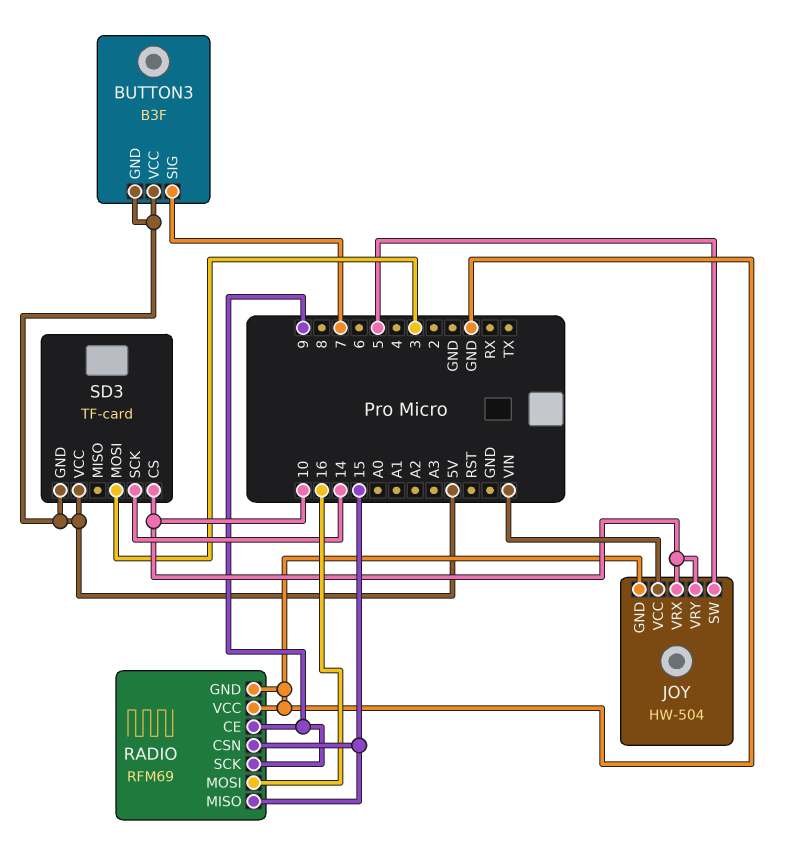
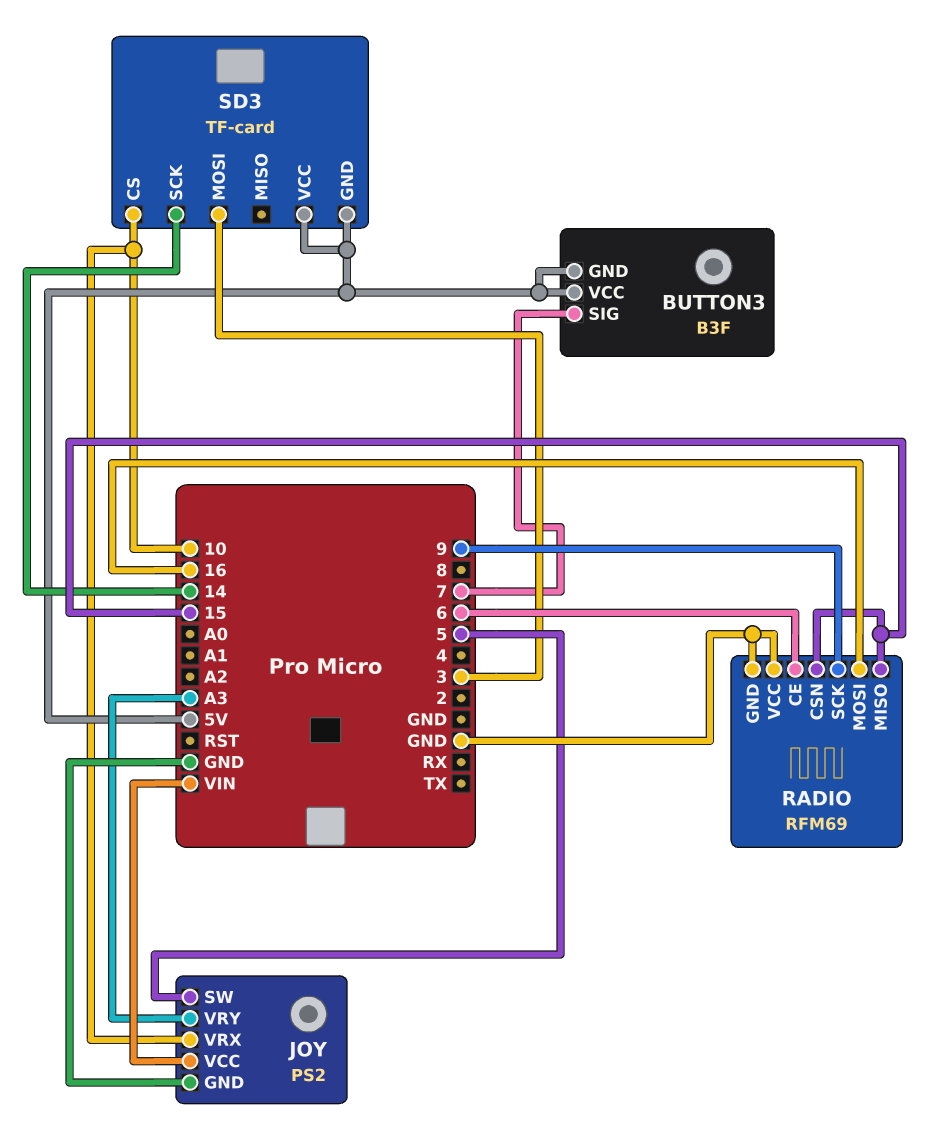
JOY: HW-504 -> PS2
JOY pin VRY: 10 -> A3
RADIO pin CE: 9 -> 6

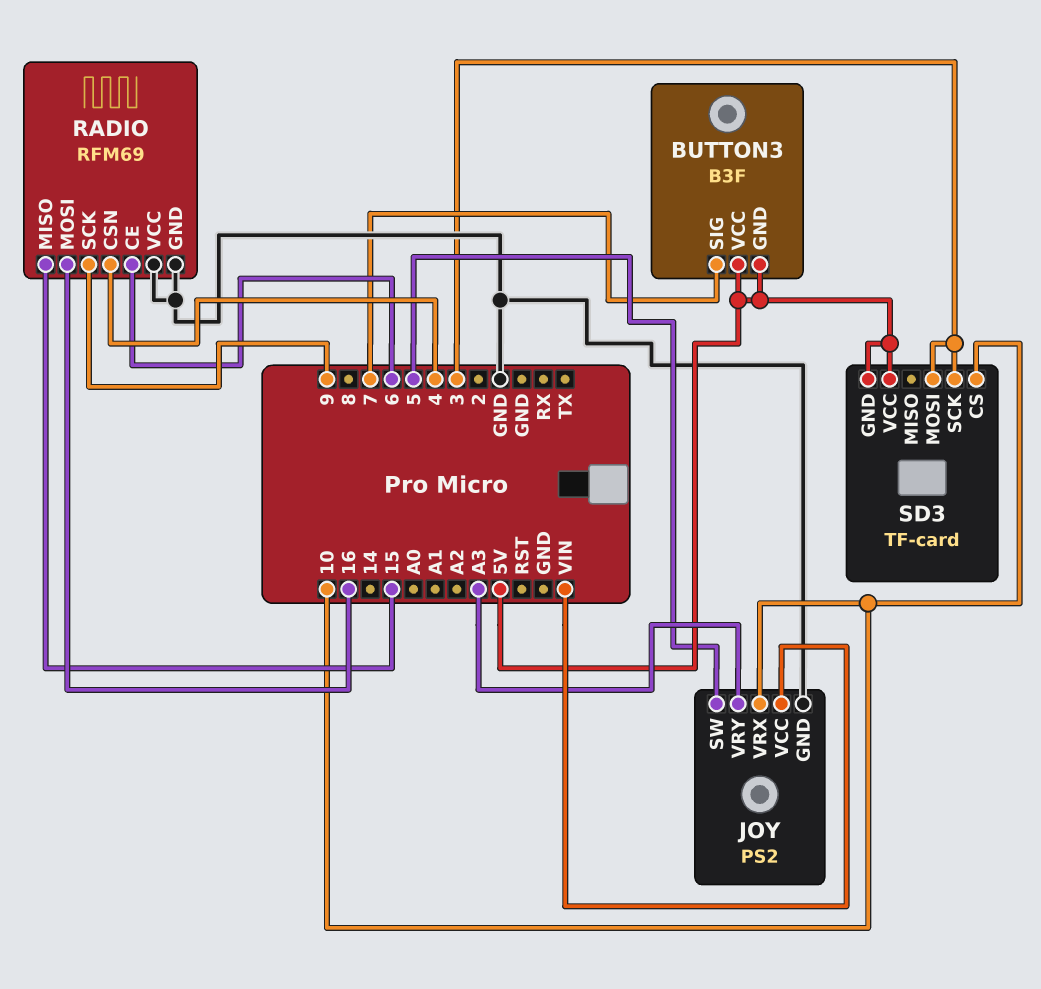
RADIO pin CSN: 15 -> 4
SD3 pin SCK: 14 -> 3

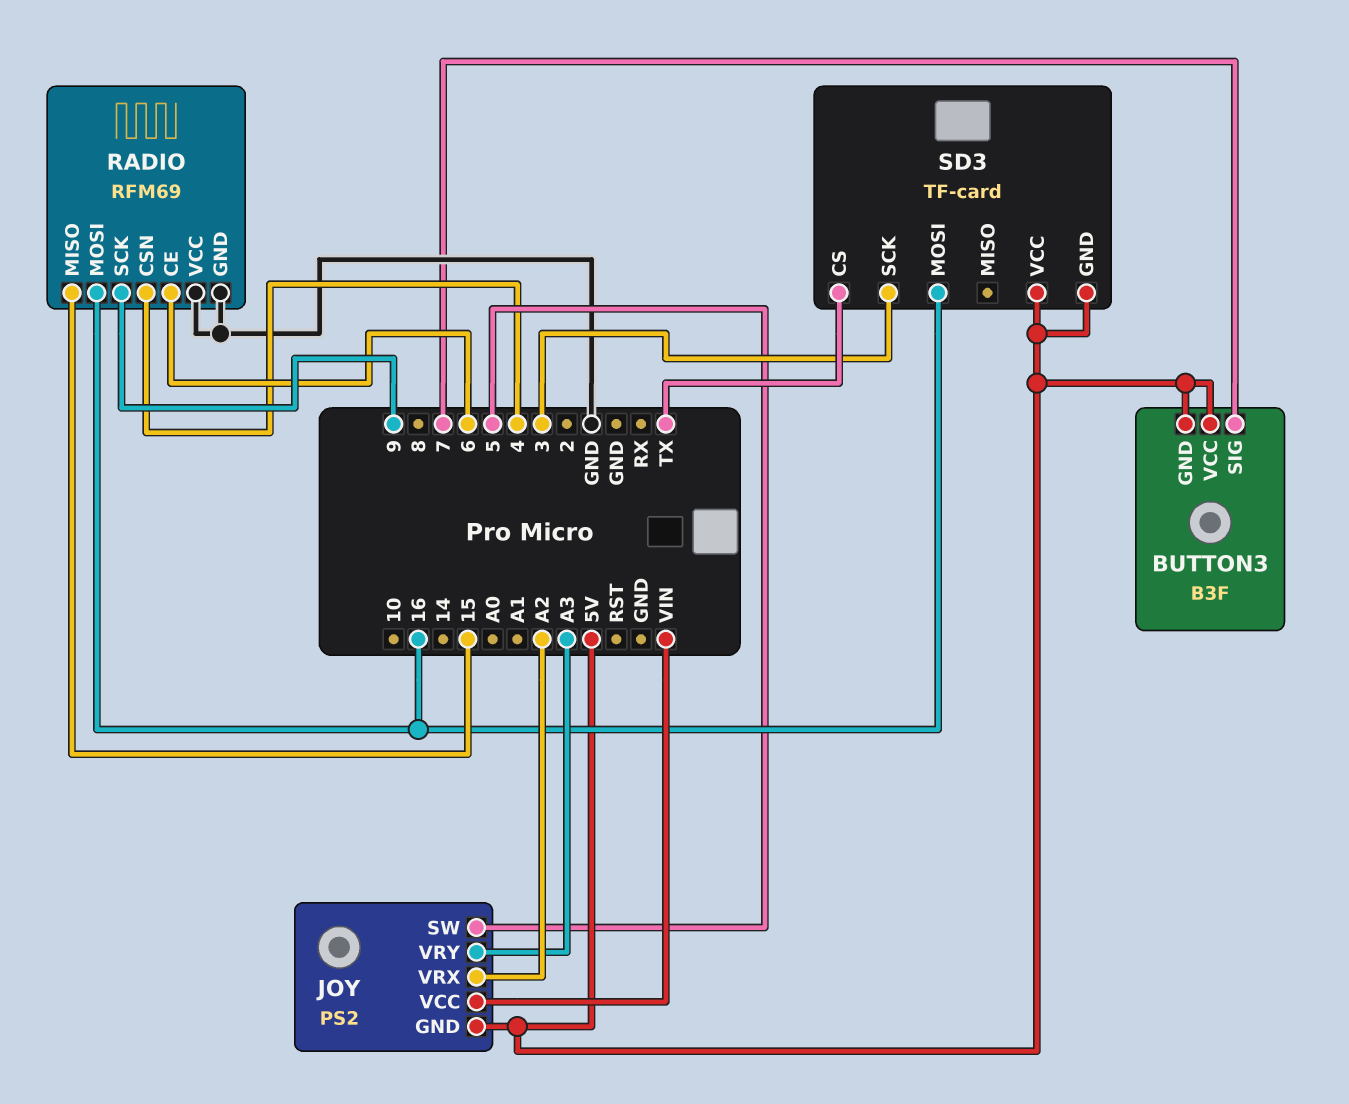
JOY pin GND: GND -> 5V
JOY pin VRX: 10 -> A2
SD3 pin CS: 10 -> TX
SD3 pin MOSI: 3 -> 16

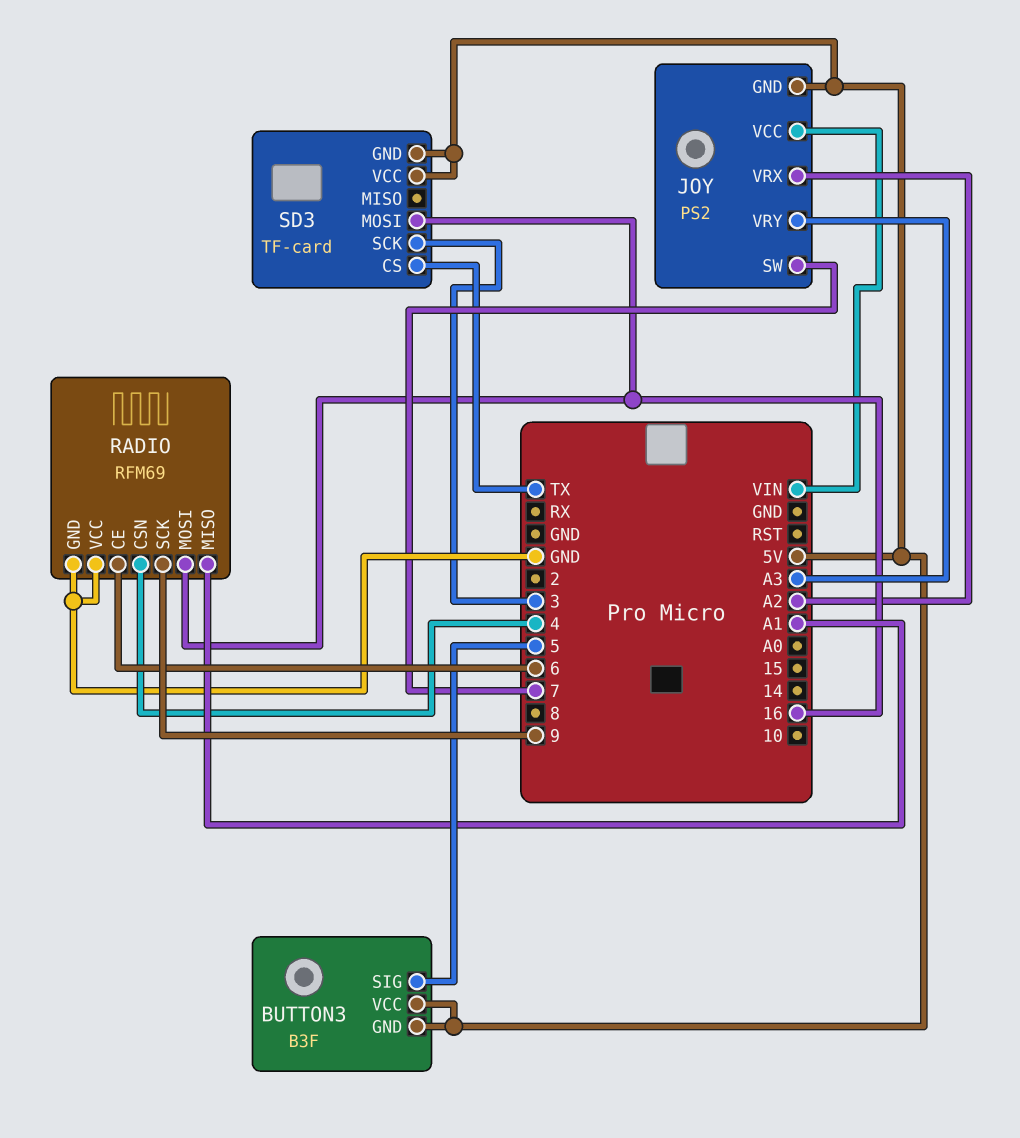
BUTTON3 pin SIG: 7 -> 5
JOY pin SW: 5 -> 7
RADIO pin MISO: 15 -> A1

